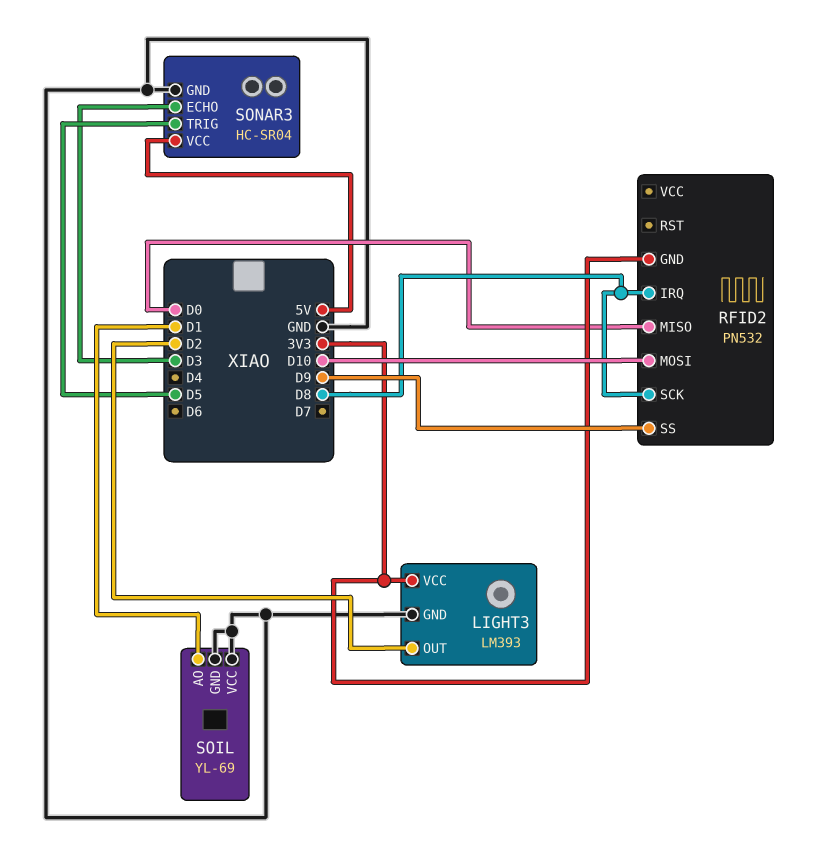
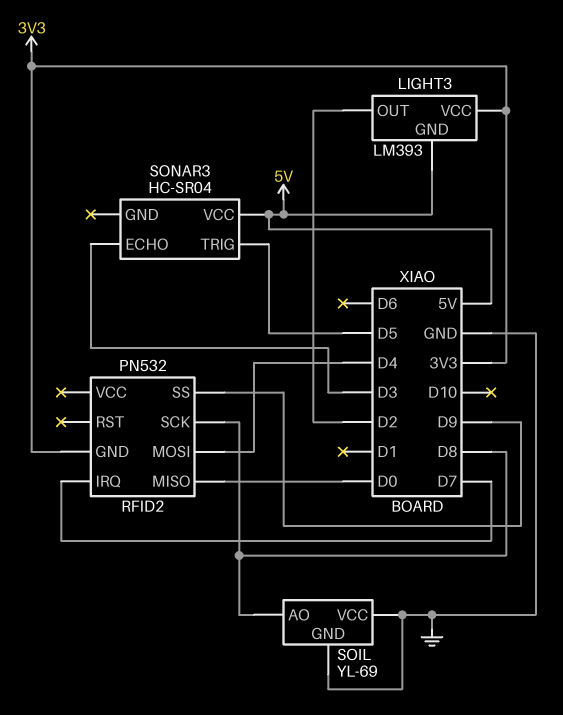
LIGHT3 pin GND: GND -> 5V
RFID2 pin IRQ: D8 -> D7
RFID2 pin MOSI: D10 -> D4
SOIL pin AO: D1 -> D8
SONAR3 pin GND: GND -> none

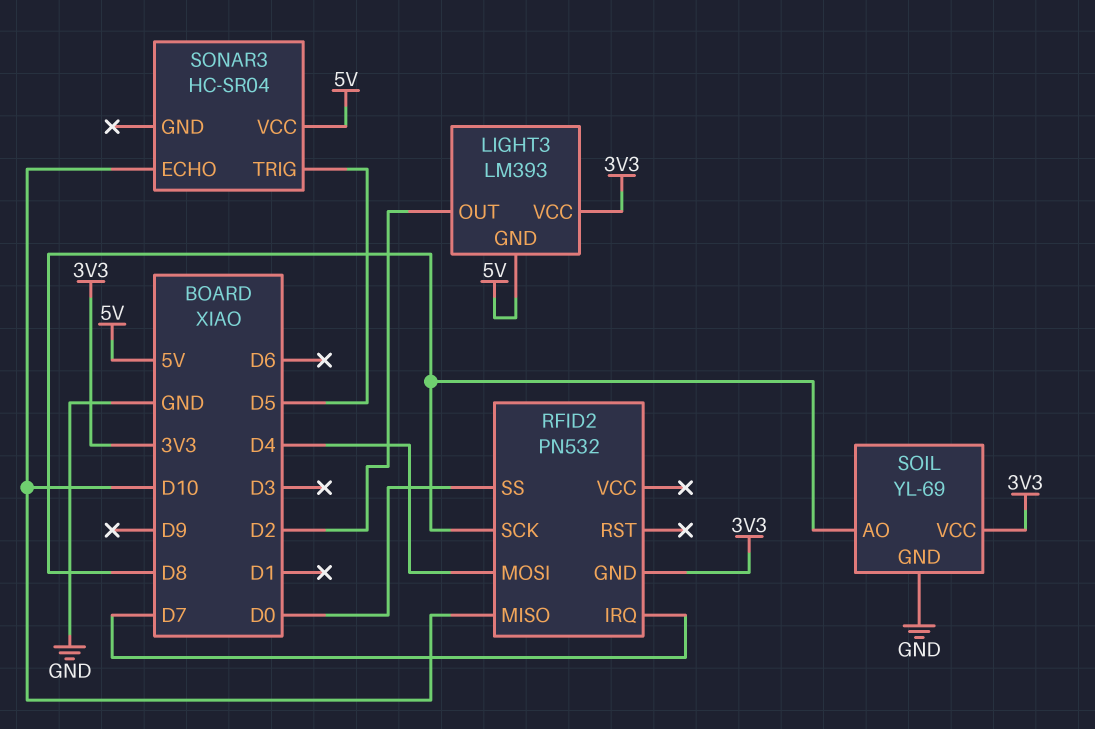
RFID2 pin MISO: D0 -> D10
RFID2 pin SS: D9 -> D0
SOIL pin VCC: GND -> 3V3
SONAR3 pin ECHO: D3 -> D10

